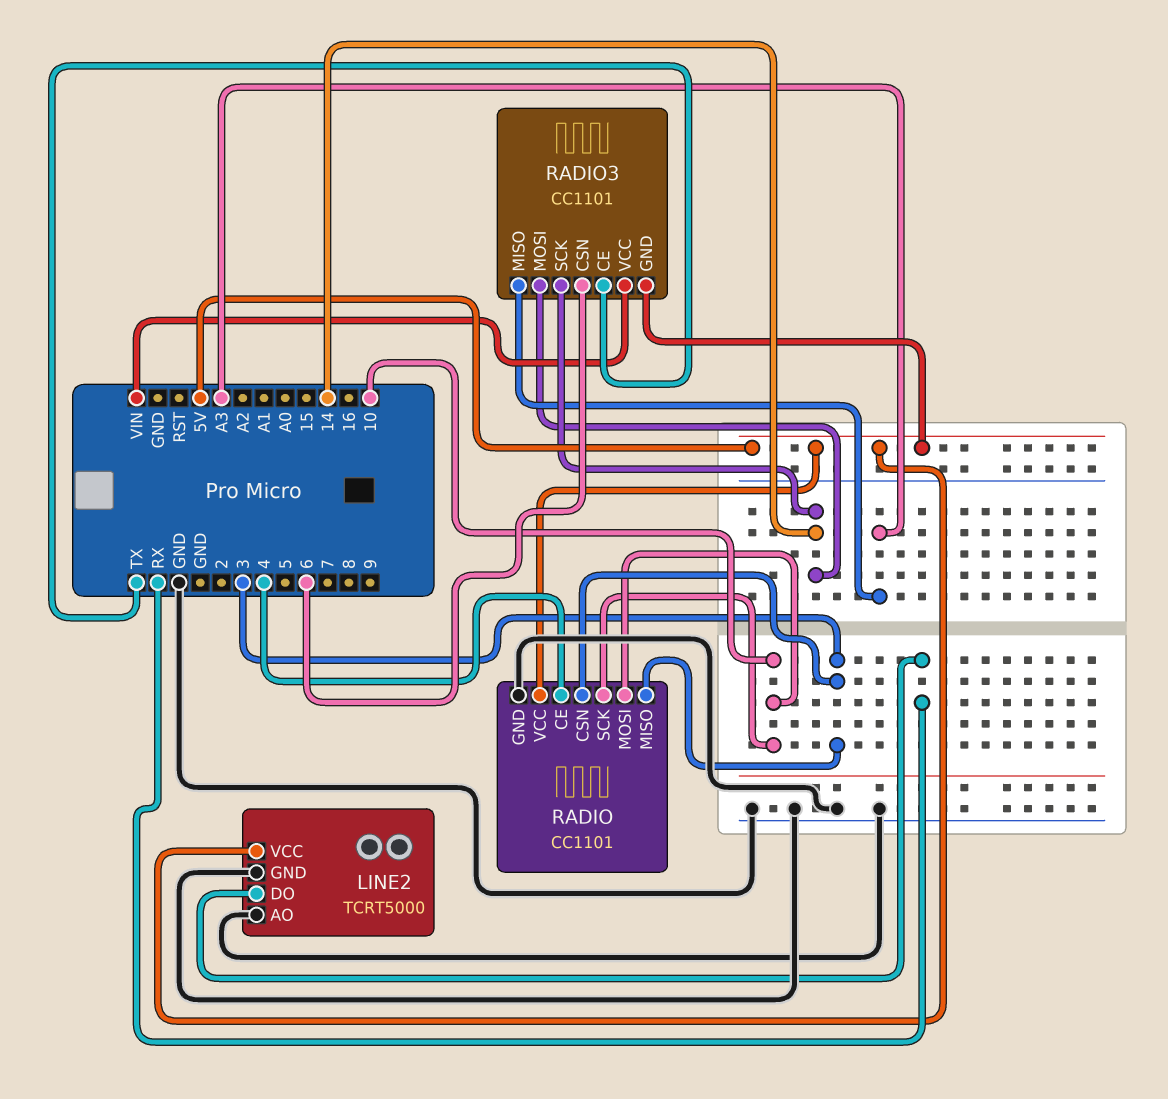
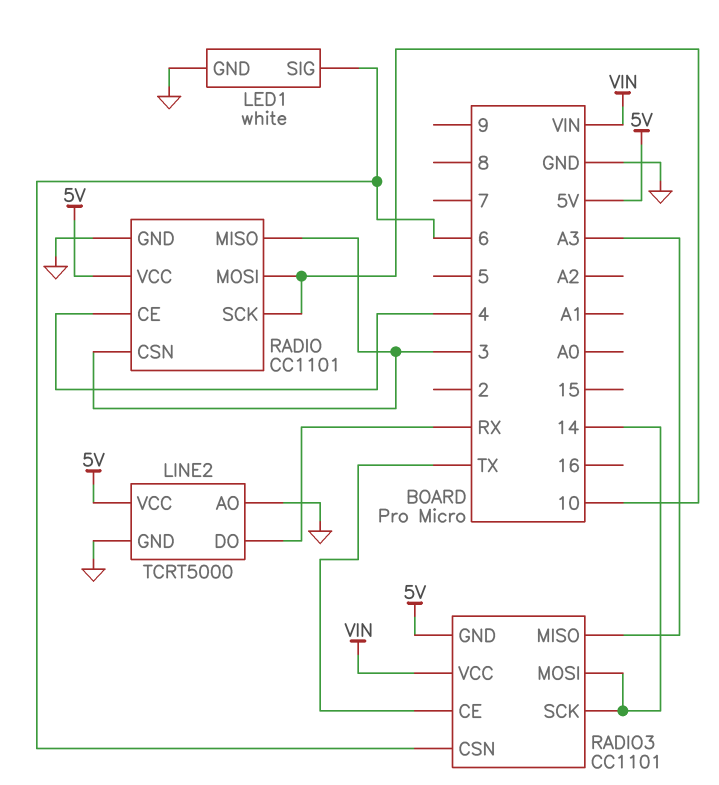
LED1: none -> white
LED1 pin GND: none -> GND
LED1 pin SIG: none -> 6

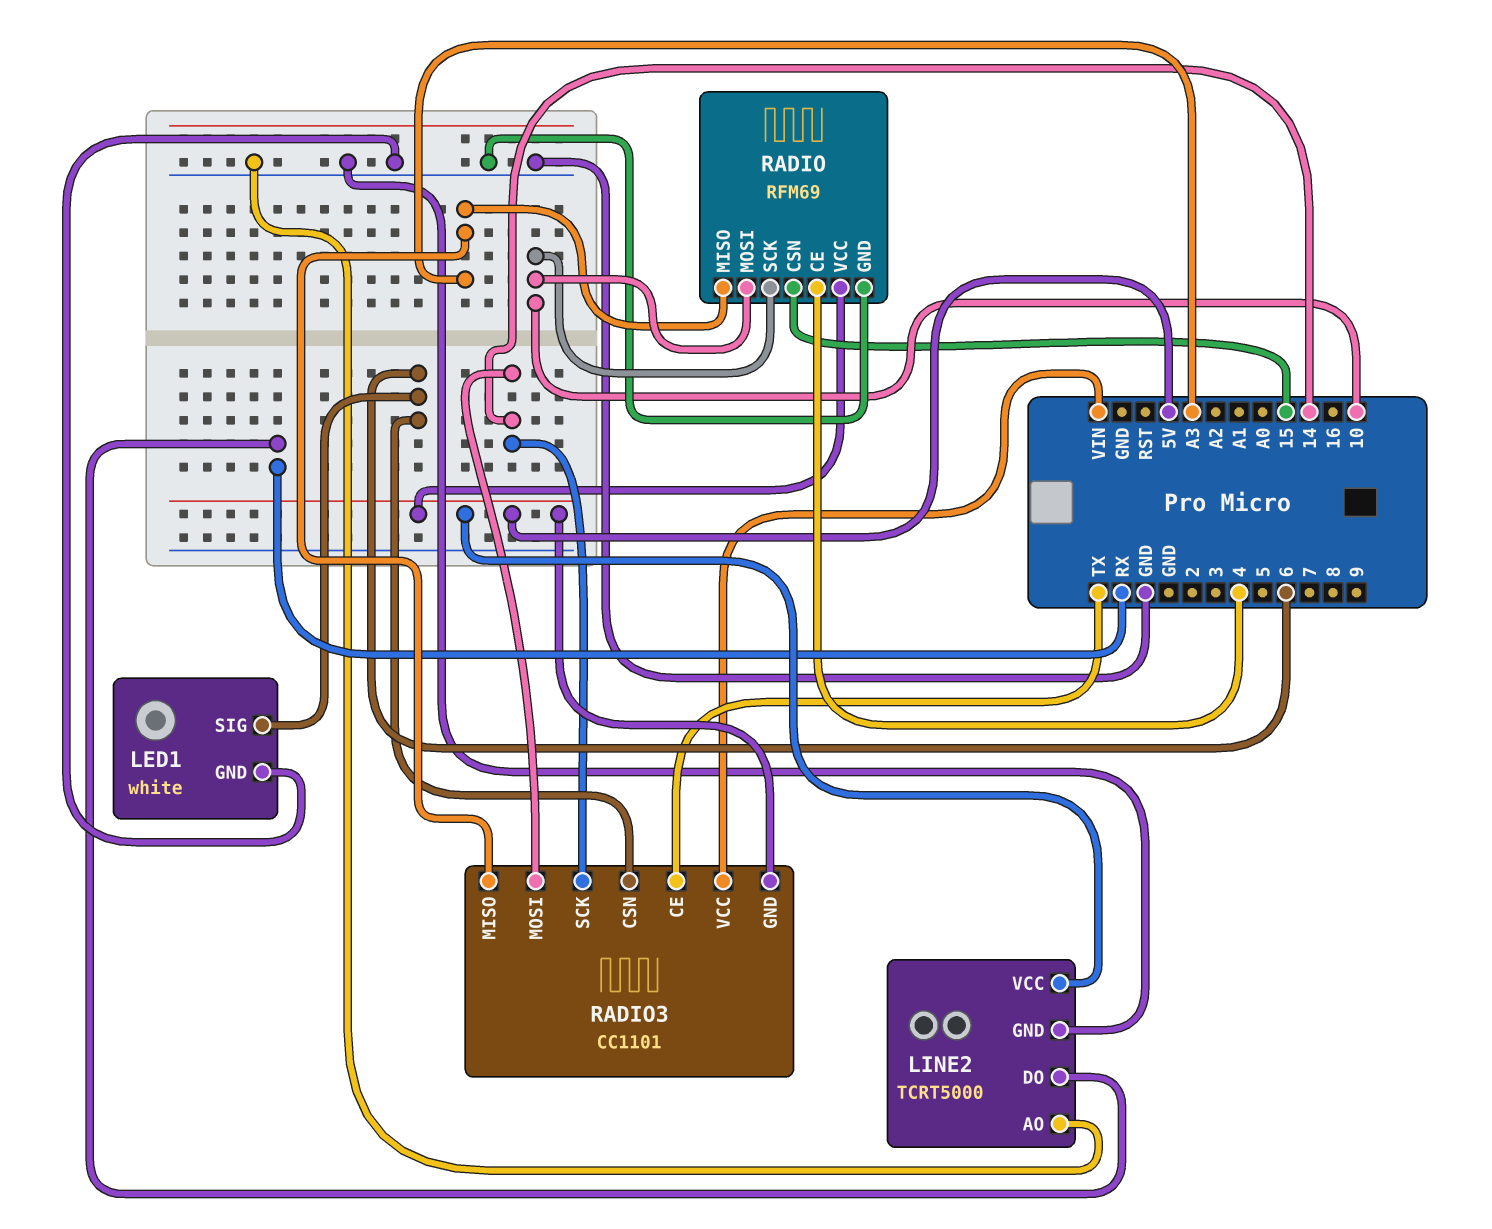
RADIO: CC1101 -> RFM69
RADIO pin CSN: 3 -> 15
RADIO pin MISO: 3 -> A3

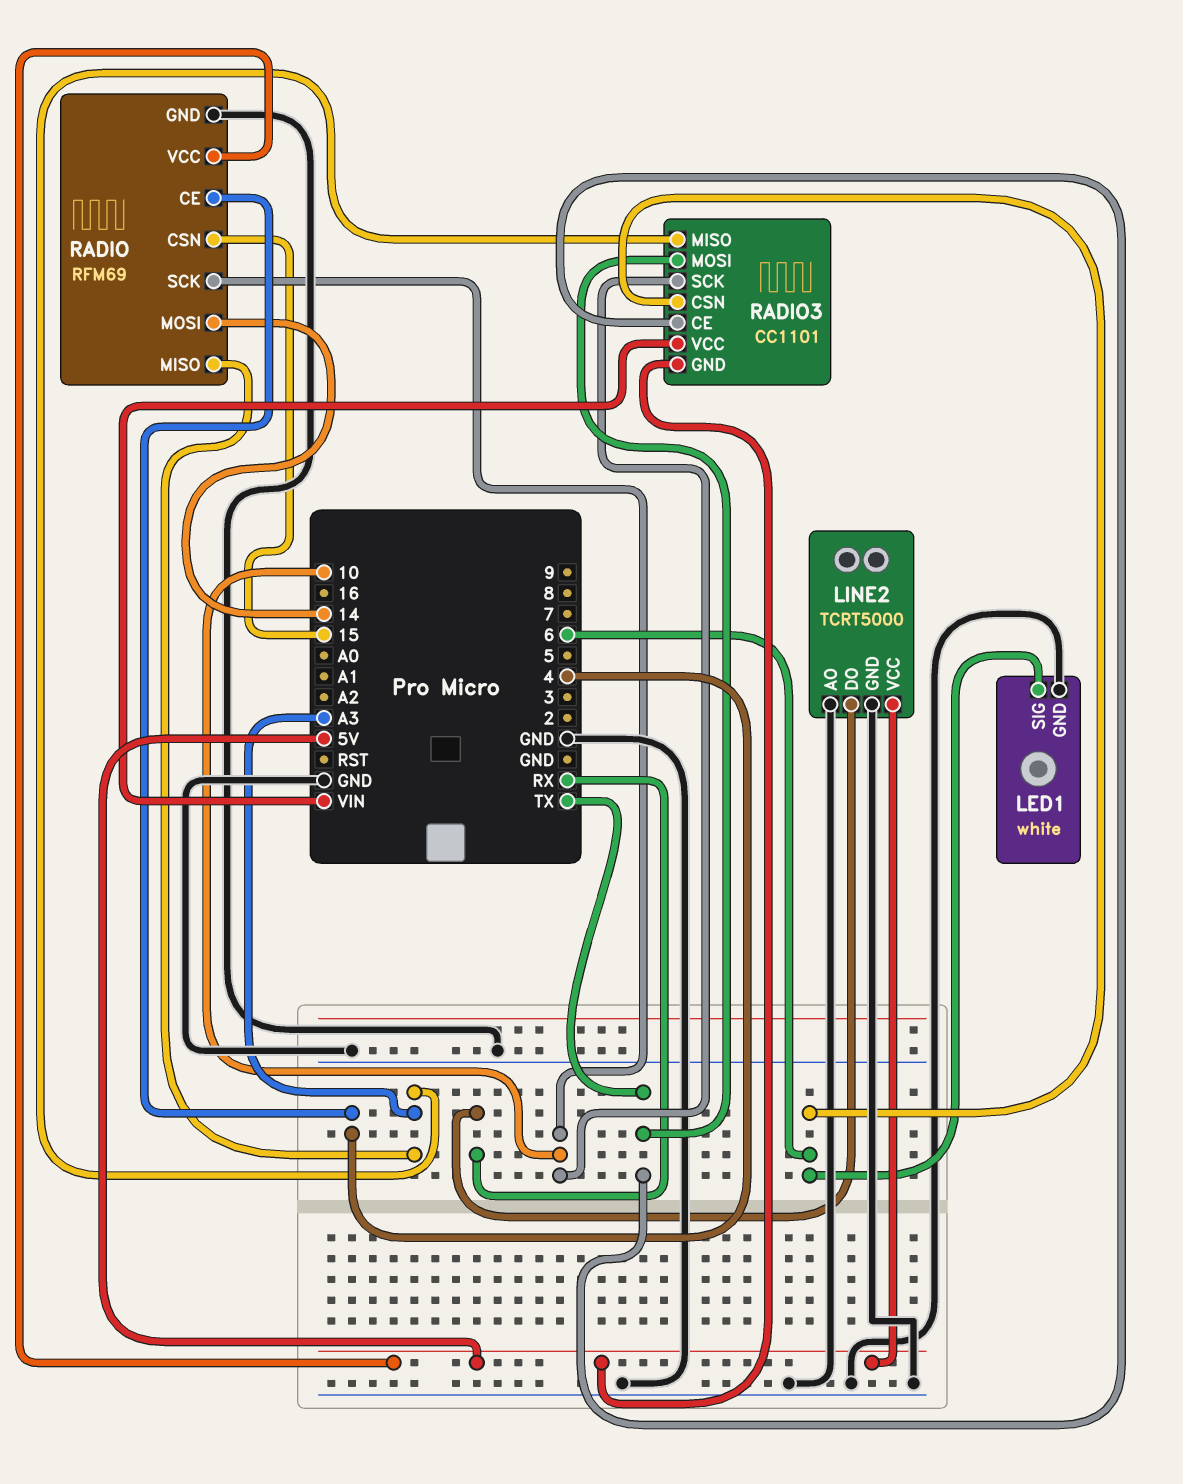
RADIO pin MOSI: 10 -> 14
RADIO3 pin MOSI: 14 -> TX
RADIO3 pin SCK: 14 -> 10

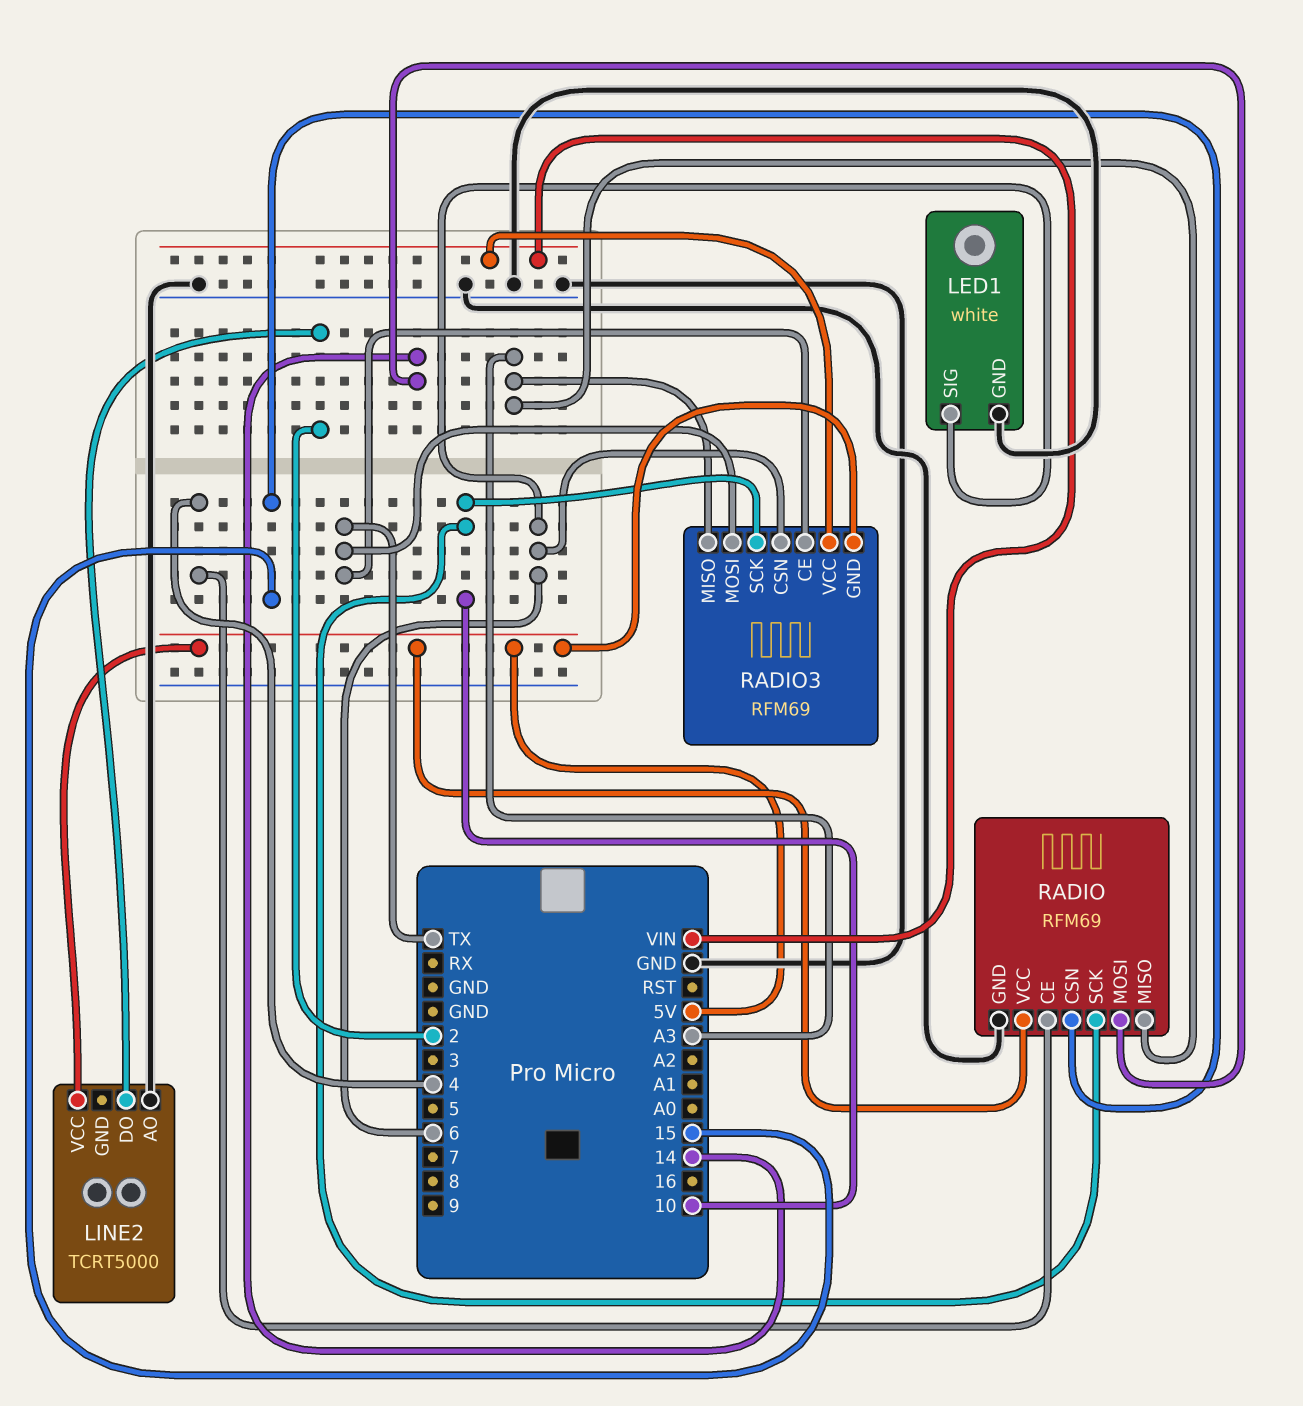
LINE2 pin DO: RX -> 2
LINE2 pin GND: GND -> none
RADIO3: CC1101 -> RFM69

